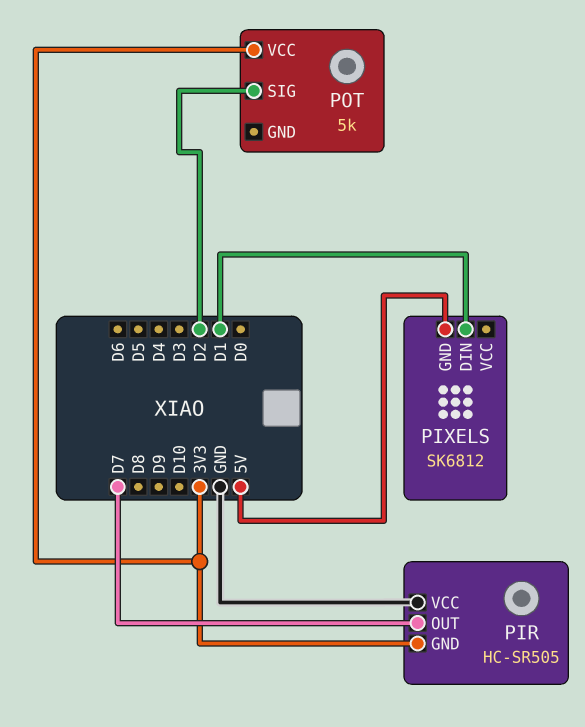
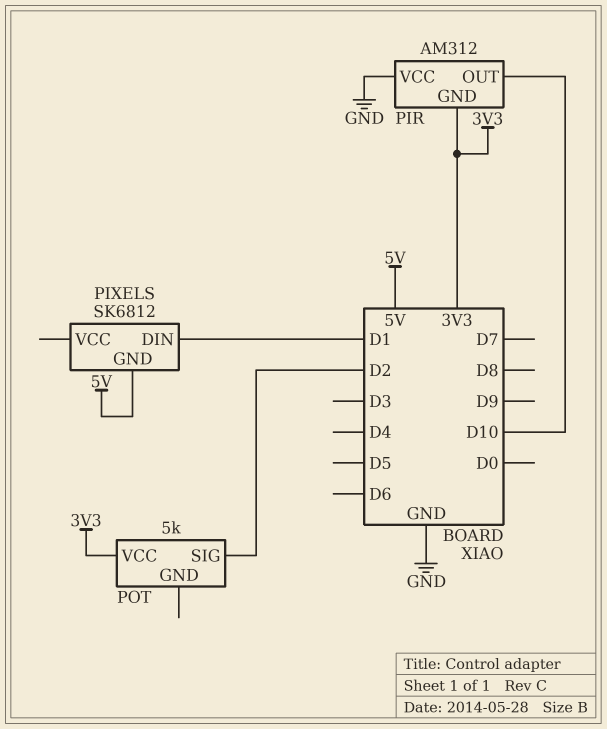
PIR: HC-SR505 -> AM312
PIR pin OUT: D7 -> D10

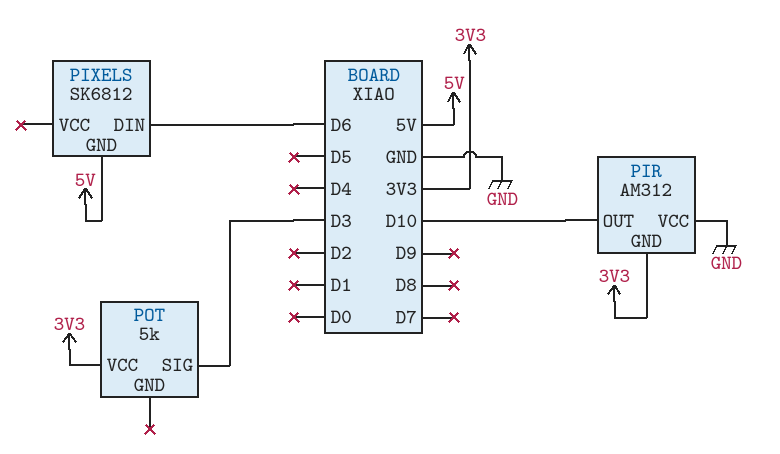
PIXELS pin DIN: D1 -> D6
POT pin SIG: D2 -> D3

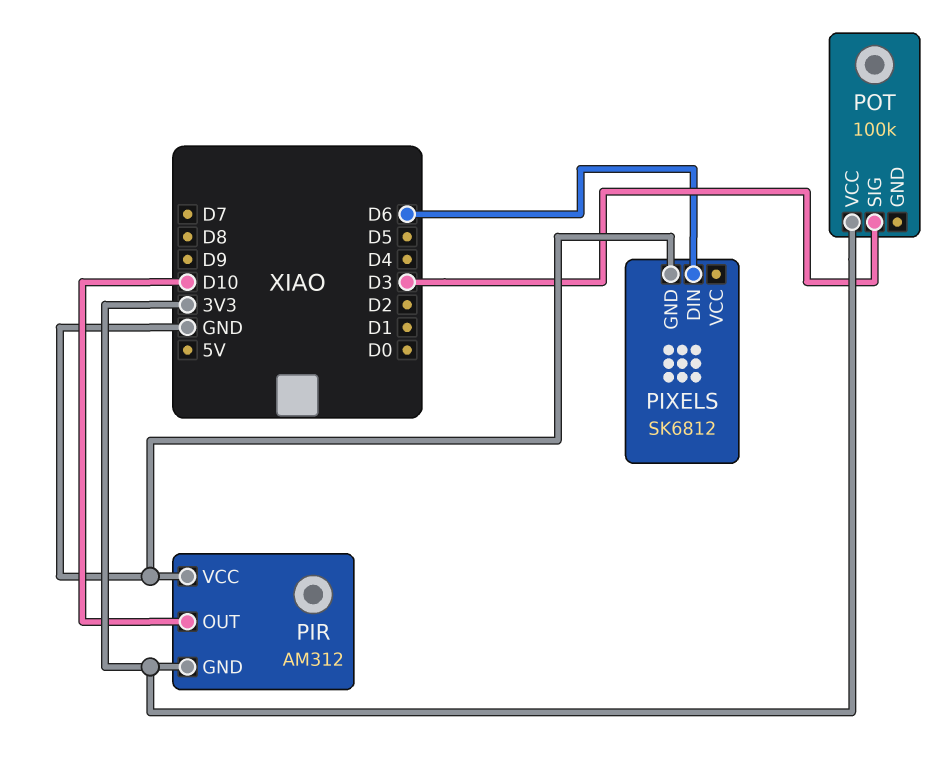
PIXELS pin GND: 5V -> GND
POT: 5k -> 100k

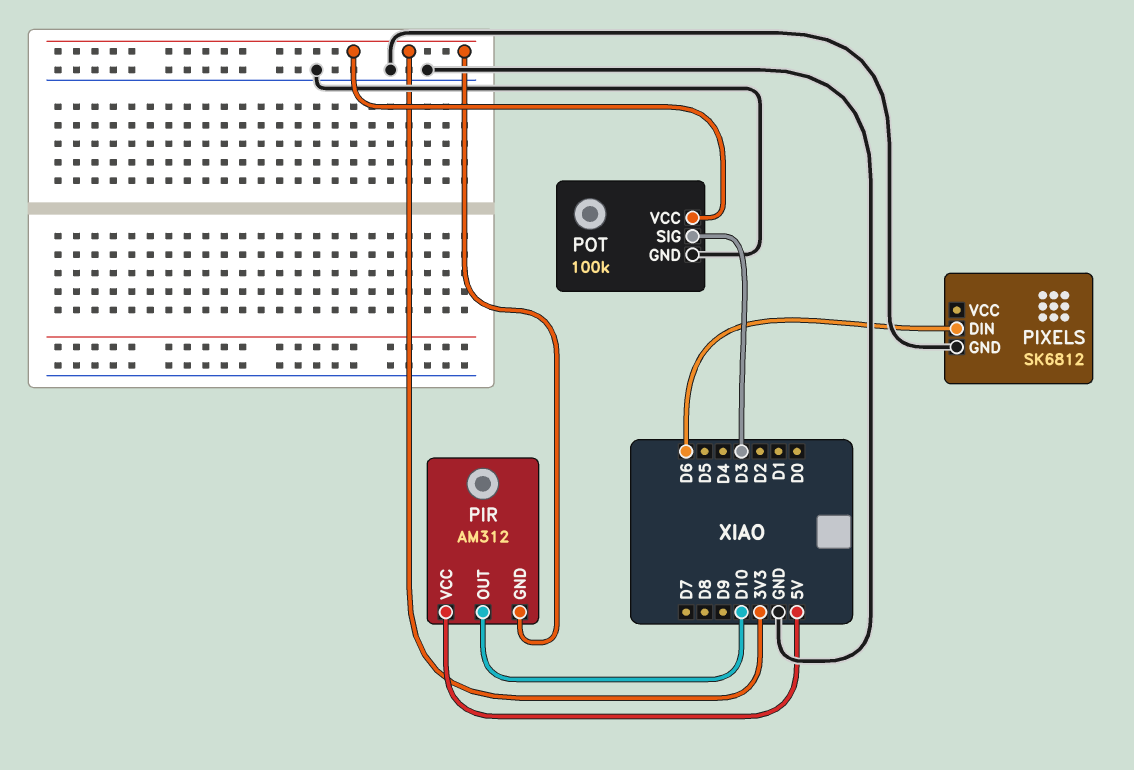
PIR pin VCC: GND -> 5V
POT pin GND: none -> GND

